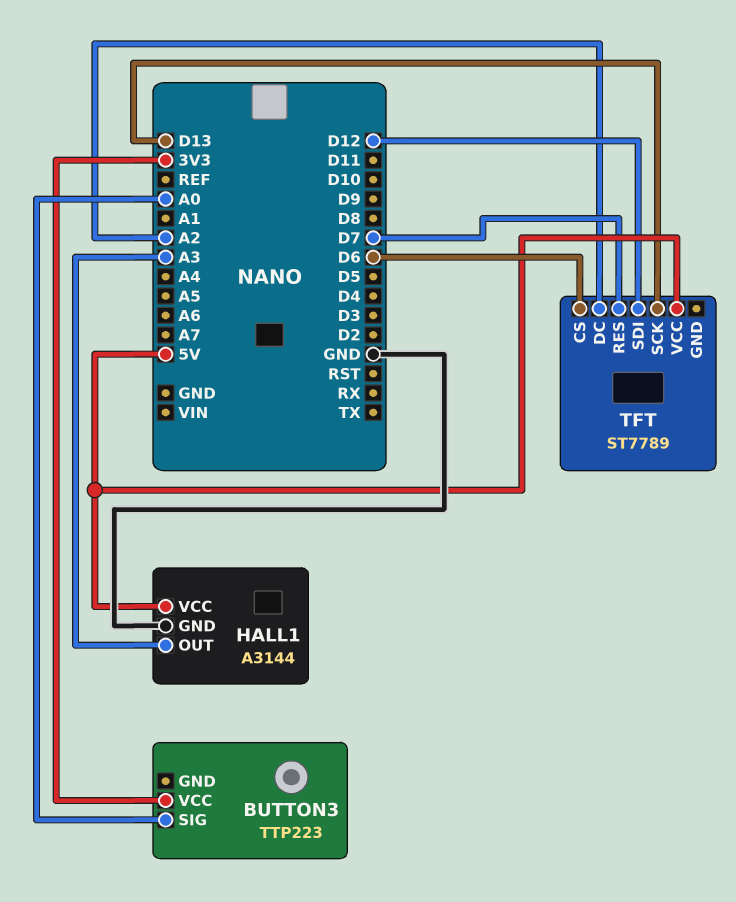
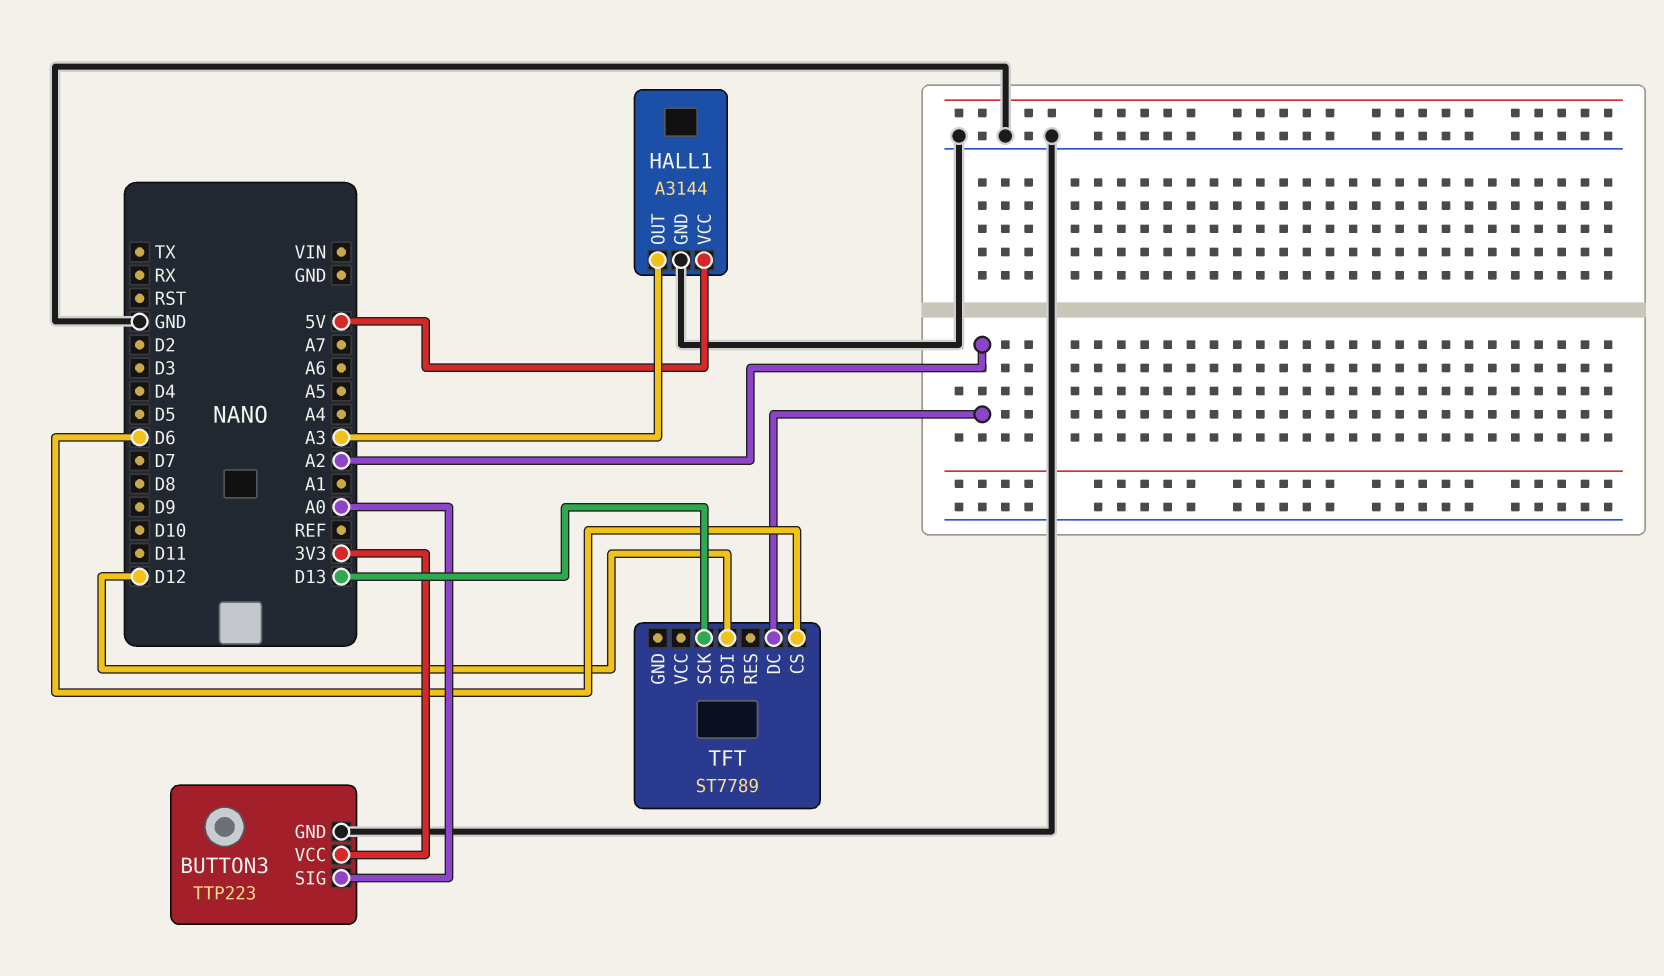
BUTTON3 pin GND: none -> GND
TFT pin RES: D7 -> none
TFT pin VCC: 5V -> none

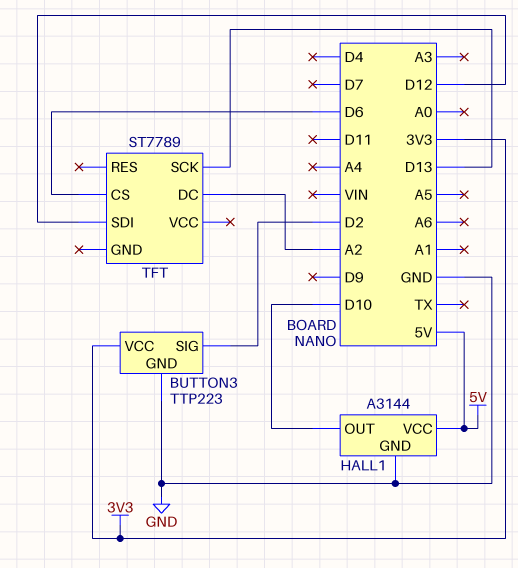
BUTTON3 pin SIG: A0 -> D2
HALL1 pin OUT: A3 -> D10

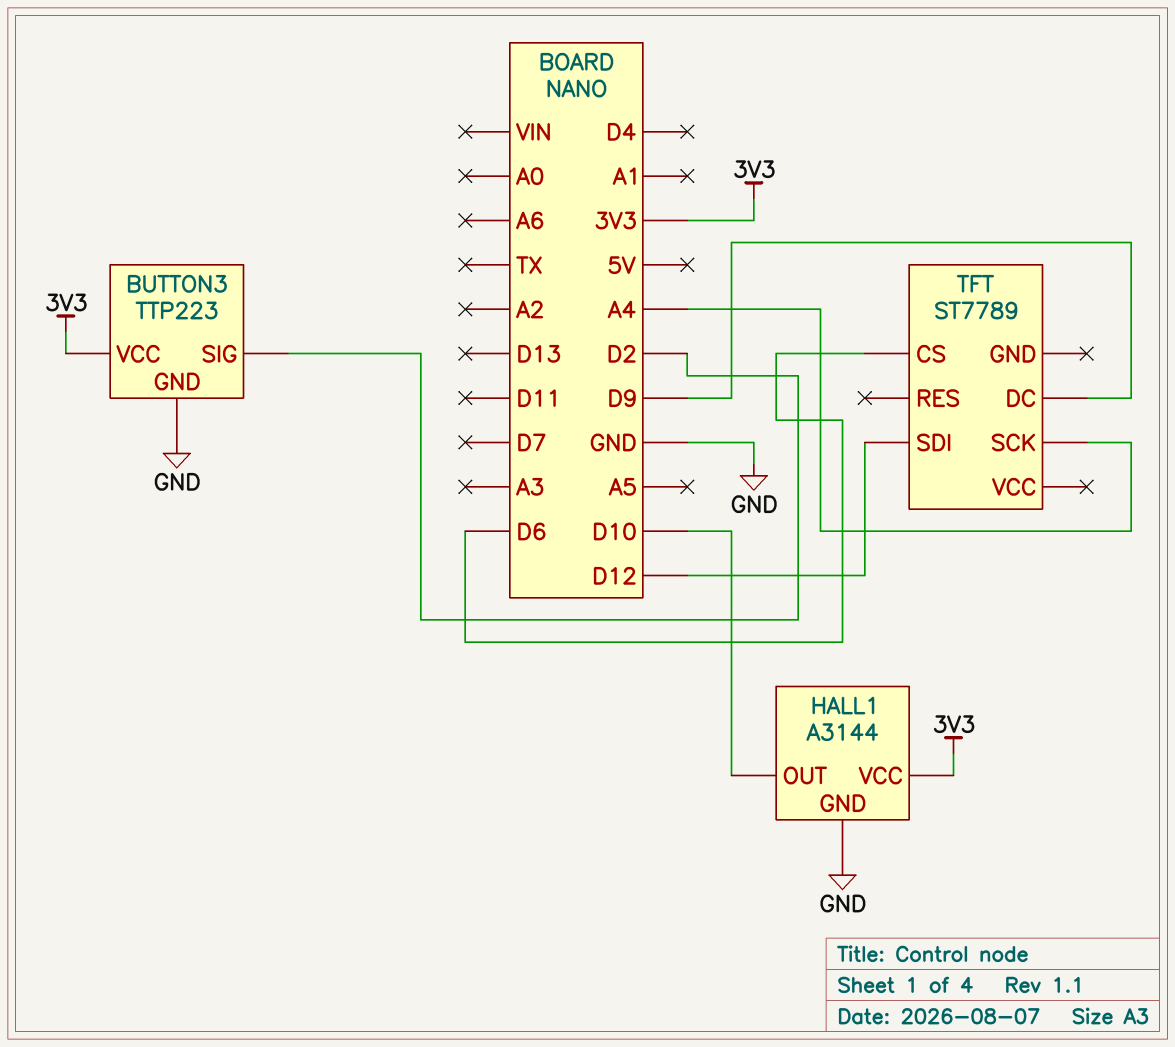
HALL1 pin VCC: 5V -> 3V3
TFT pin DC: A2 -> D9
TFT pin SCK: D13 -> A4

